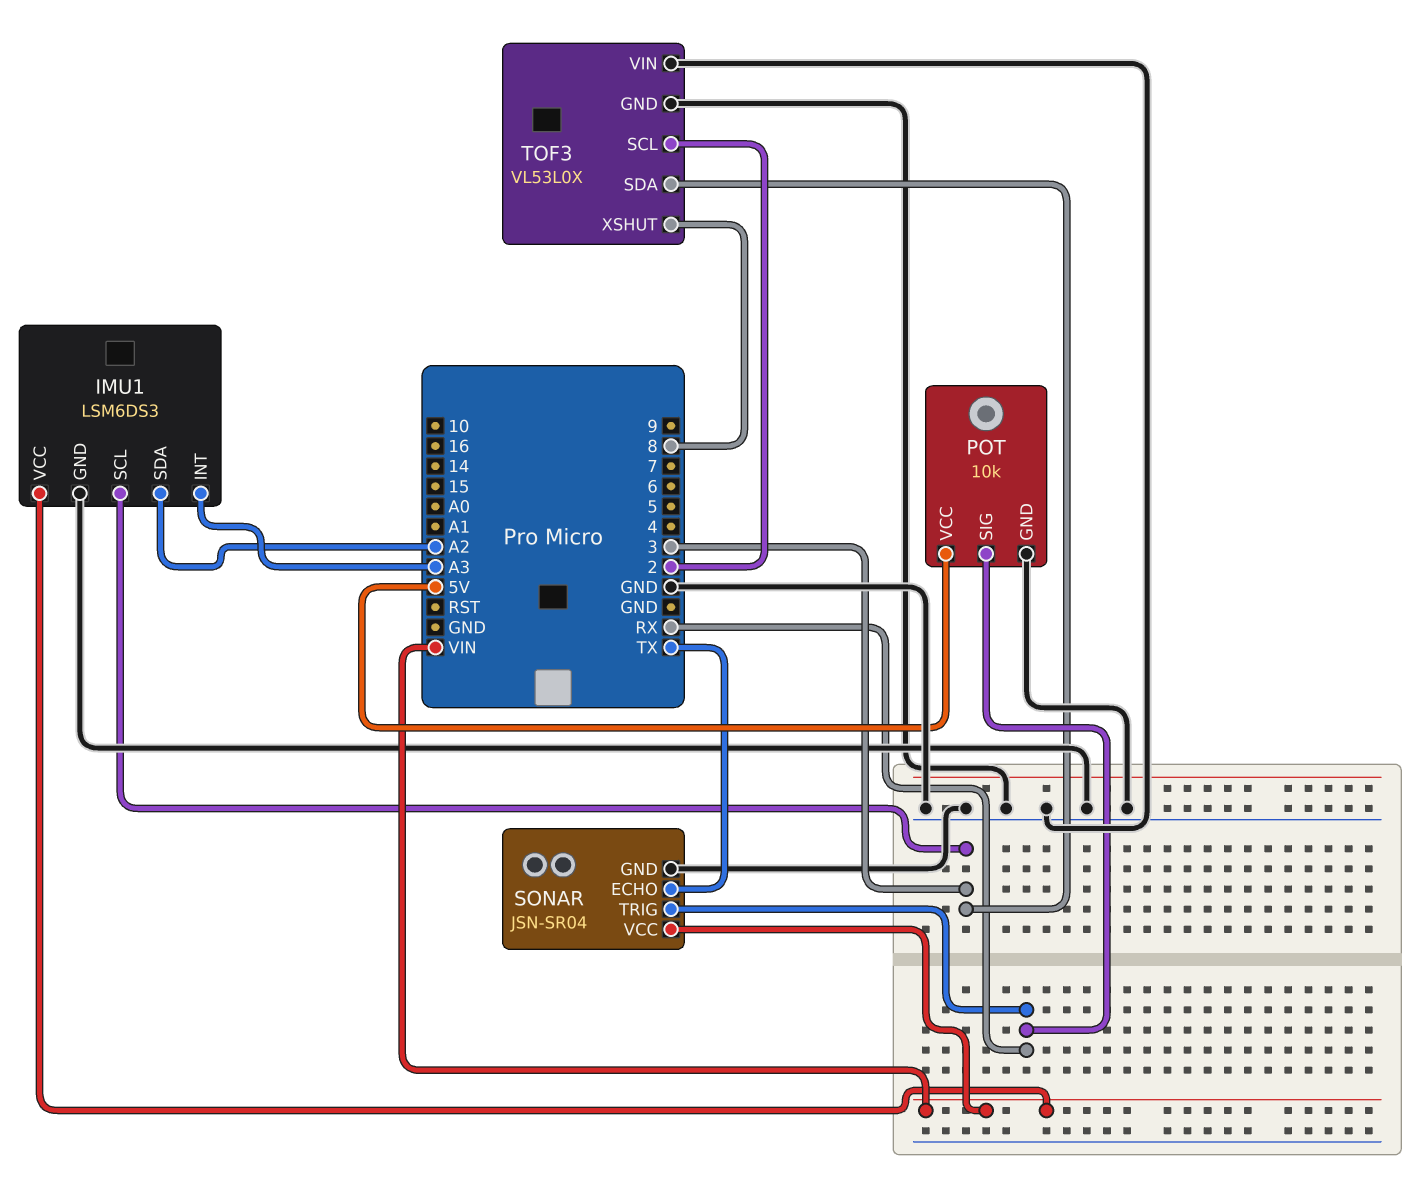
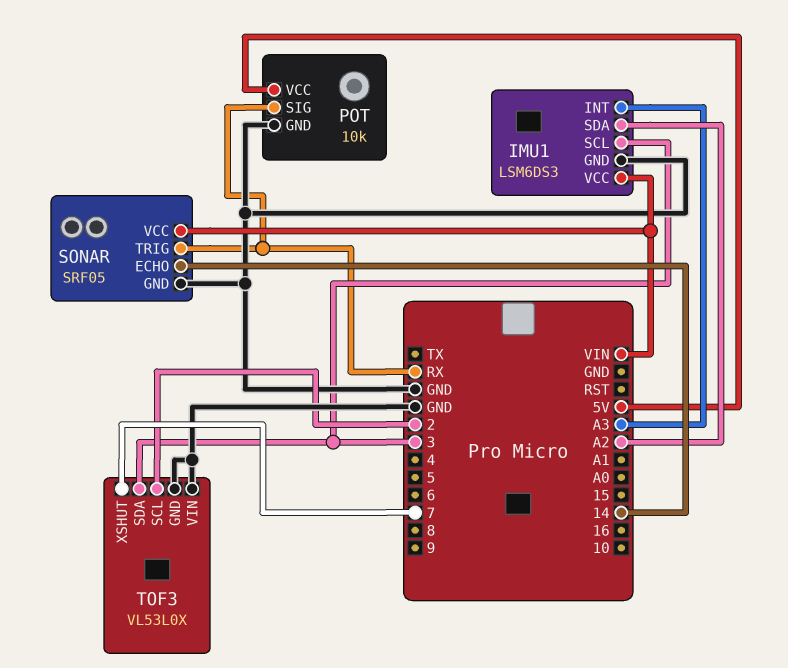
SONAR: JSN-SR04 -> SRF05
SONAR pin ECHO: TX -> 14
TOF3 pin XSHUT: 8 -> 7

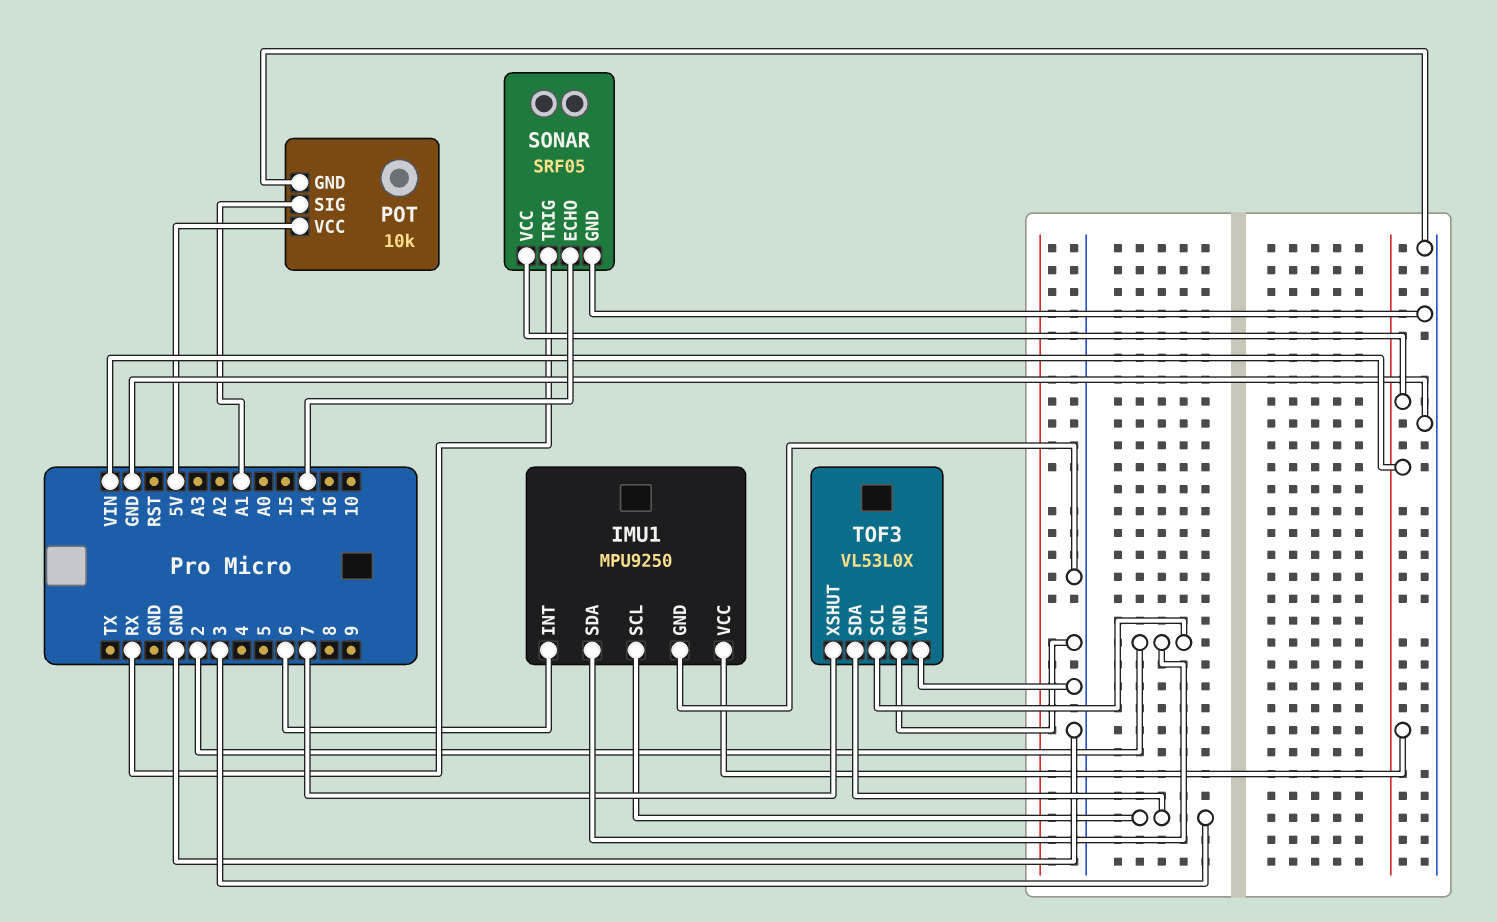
IMU1: LSM6DS3 -> MPU9250
IMU1 pin INT: A3 -> 6
IMU1 pin SDA: A2 -> 2
POT pin SIG: RX -> A1

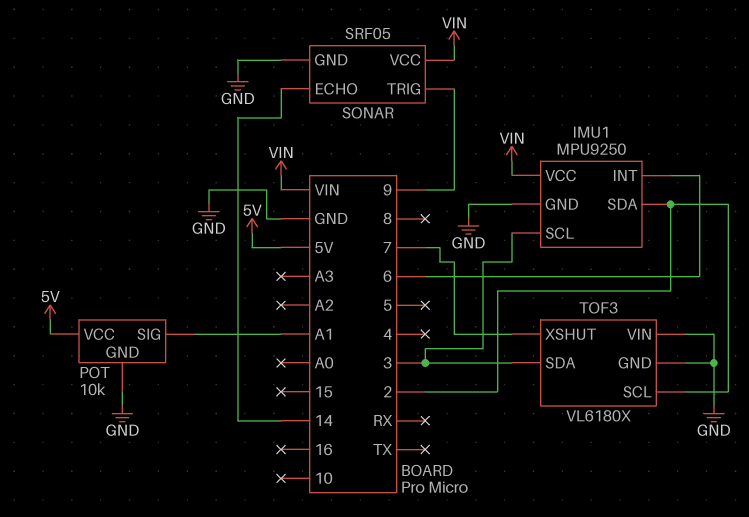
SONAR pin TRIG: RX -> 9
TOF3: VL53L0X -> VL6180X

